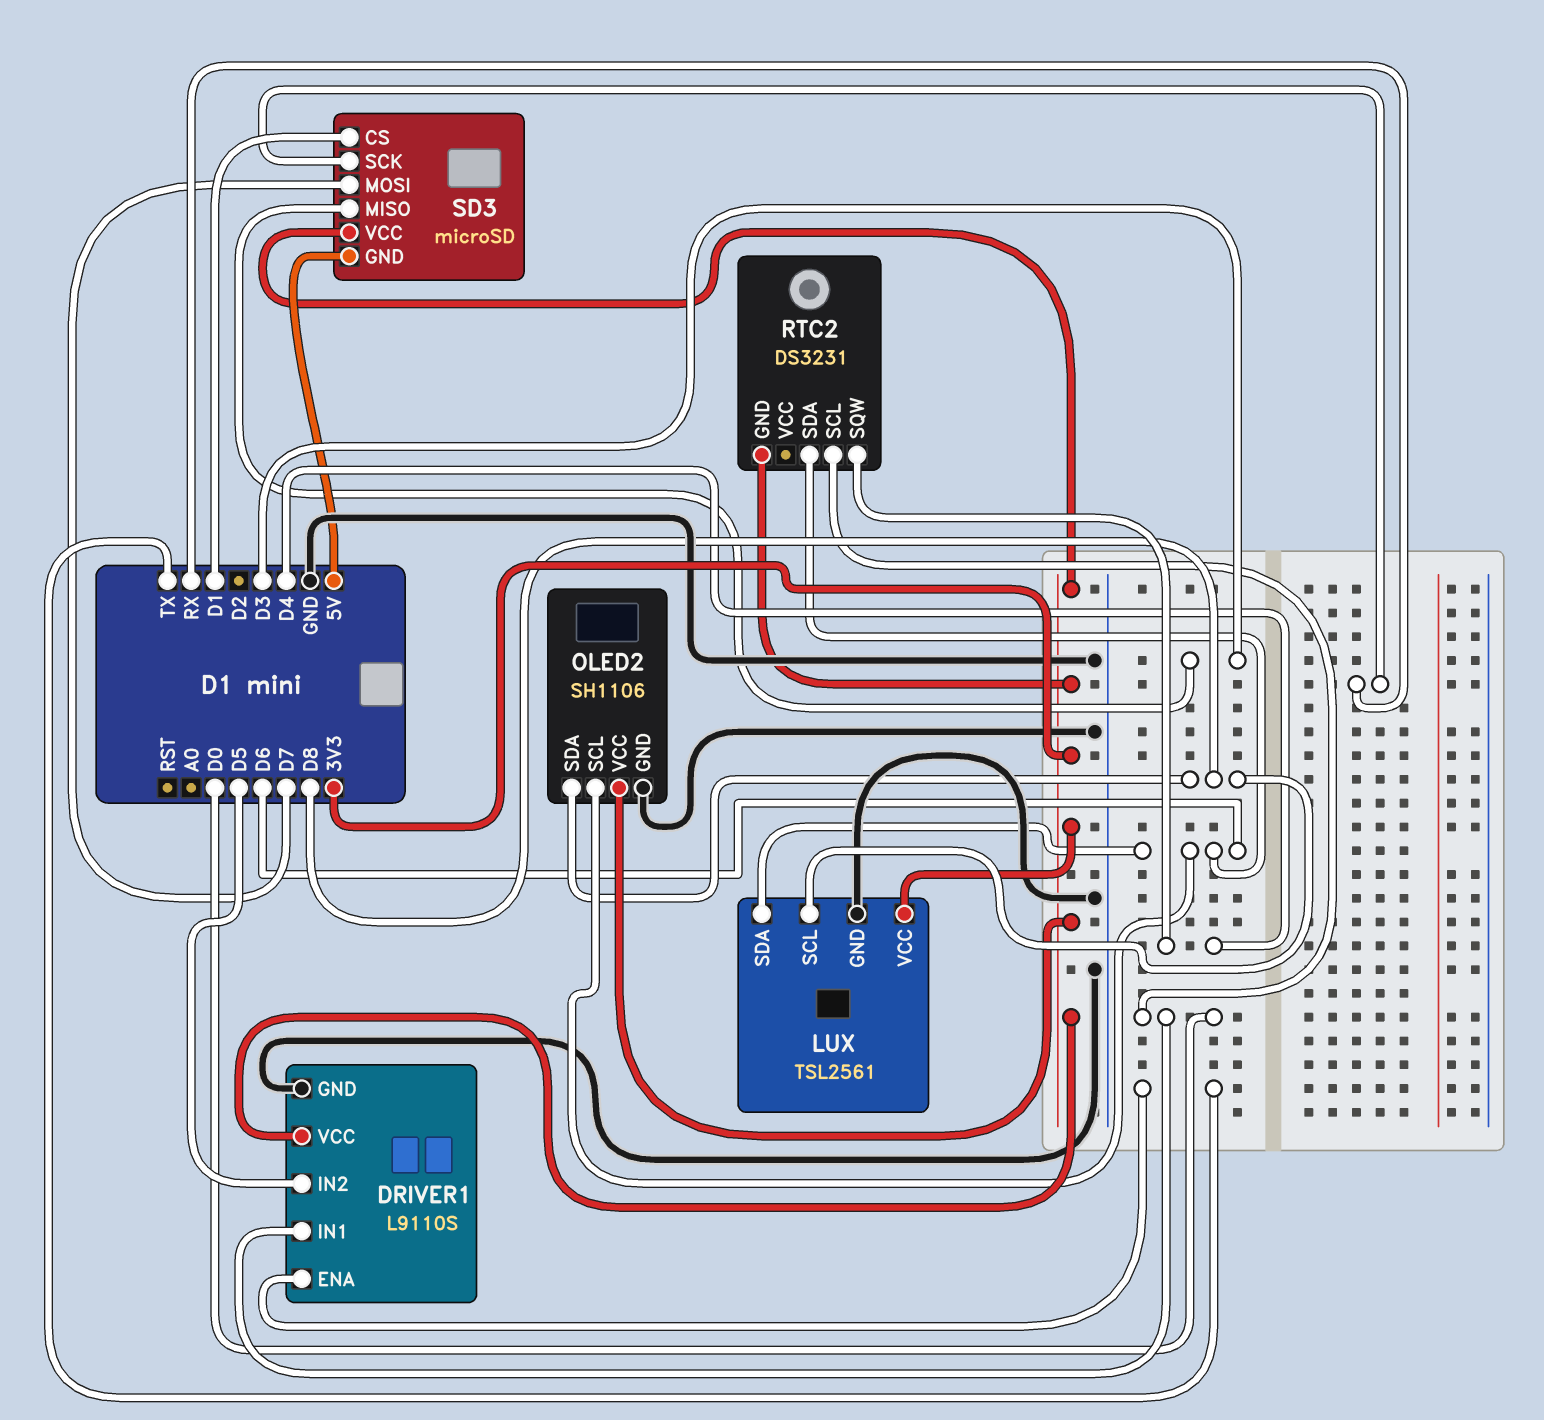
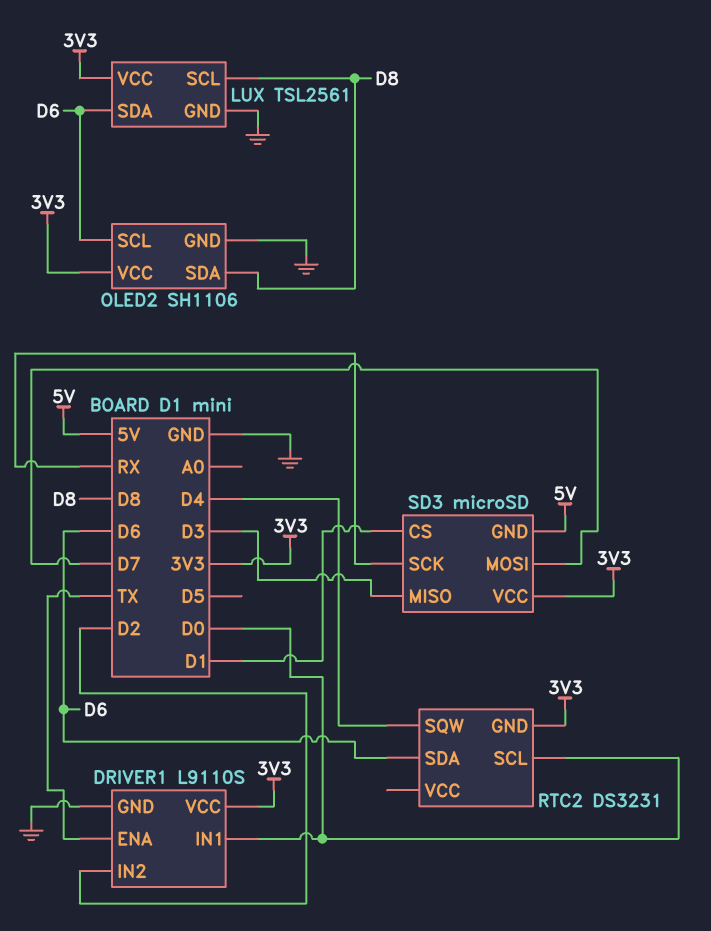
DRIVER1 pin IN2: D5 -> D2

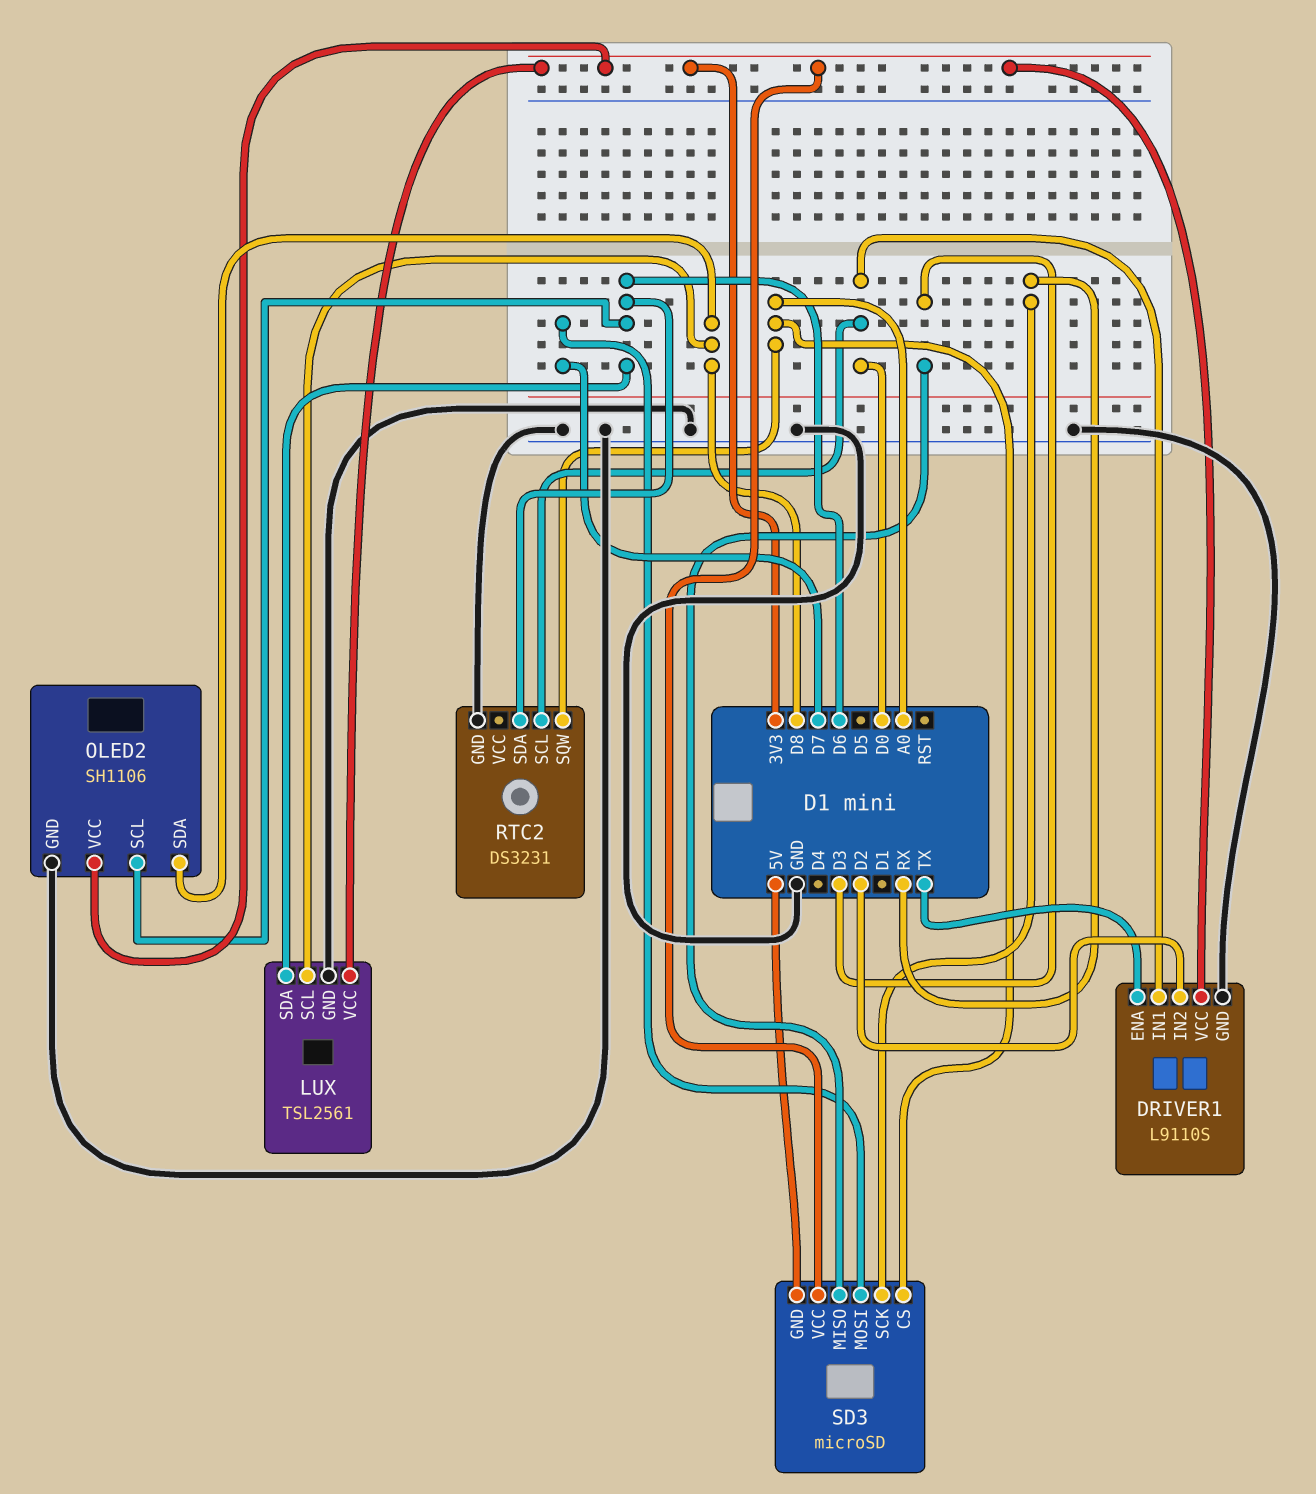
RTC2 pin GND: 3V3 -> GND
RTC2 pin SQW: D4 -> A0
SD3 pin CS: D1 -> A0

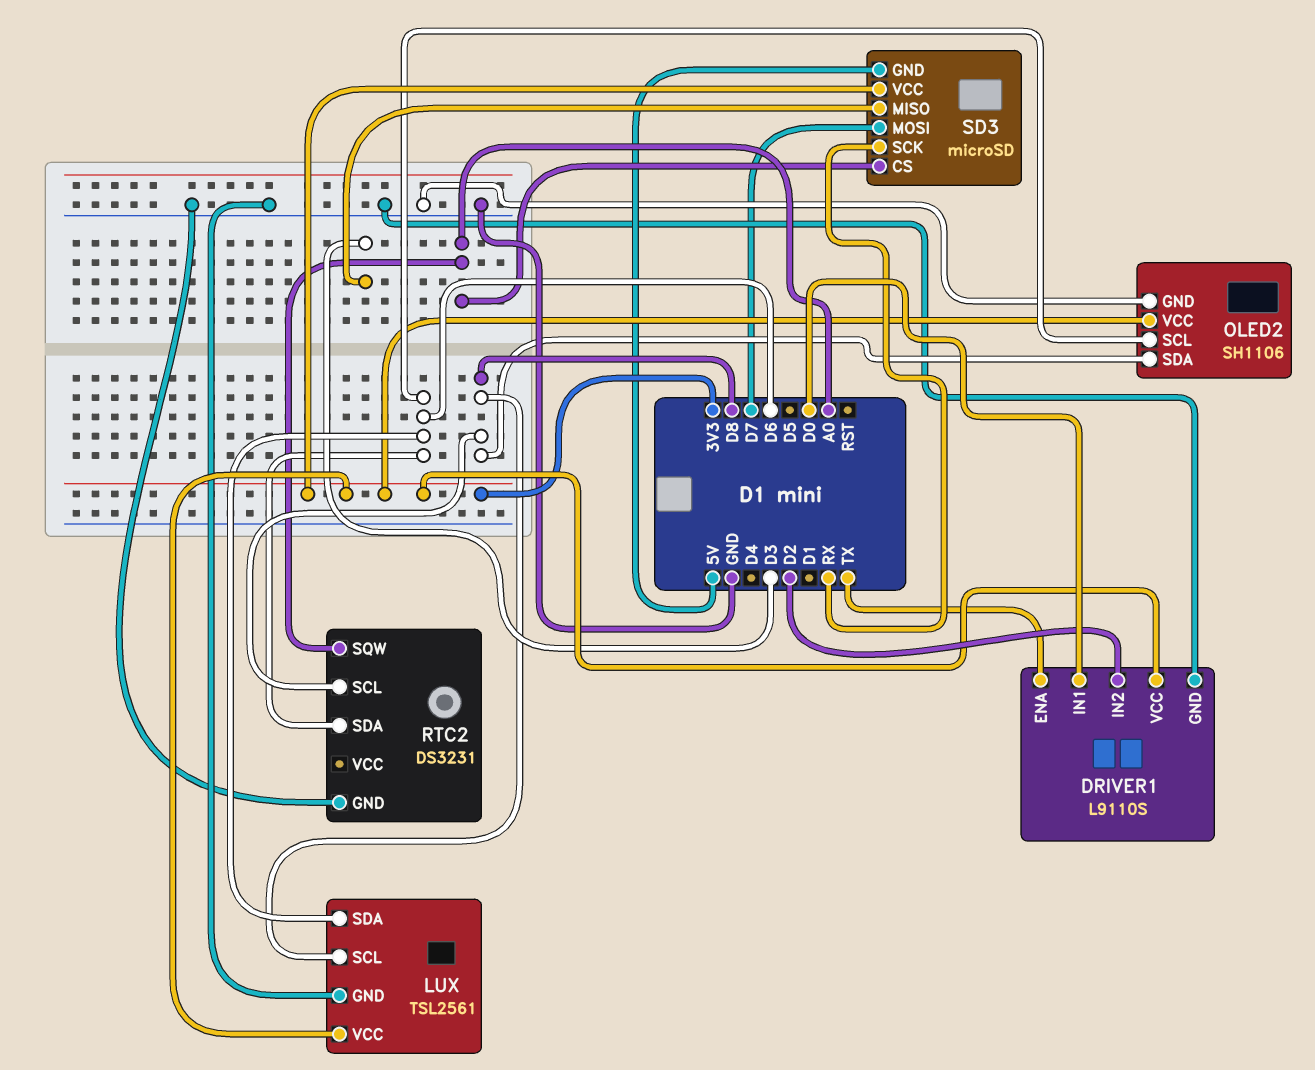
RTC2 pin SCL: D0 -> D8

